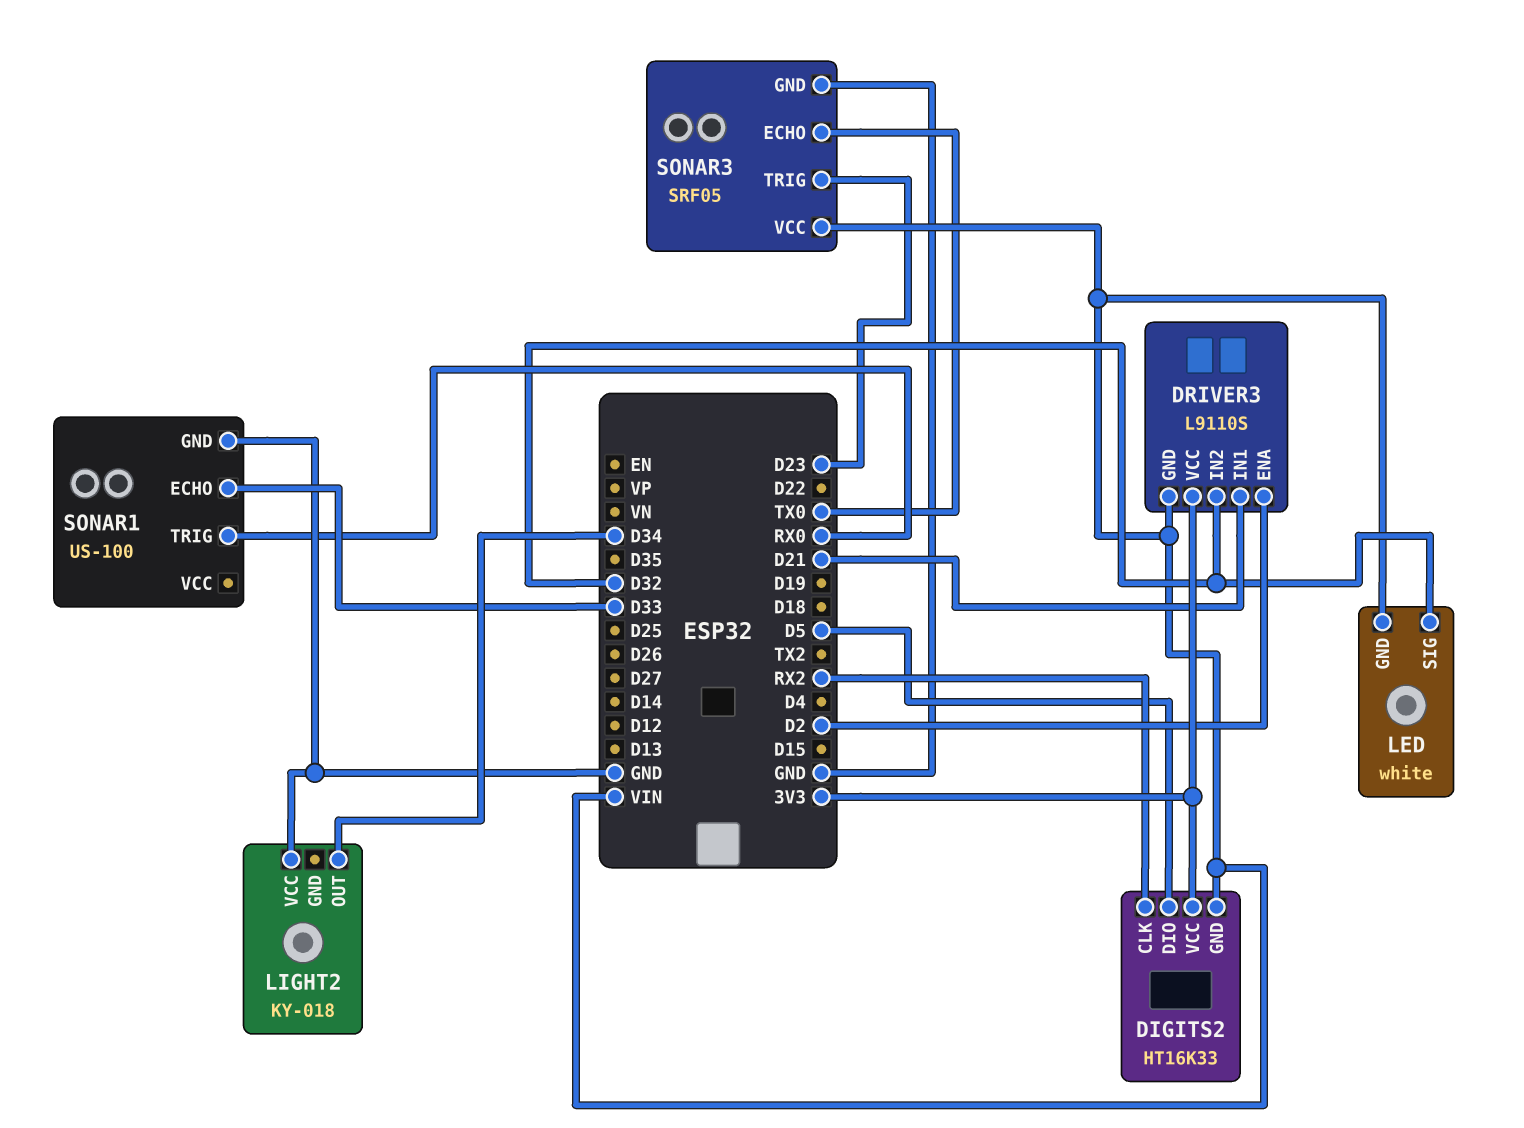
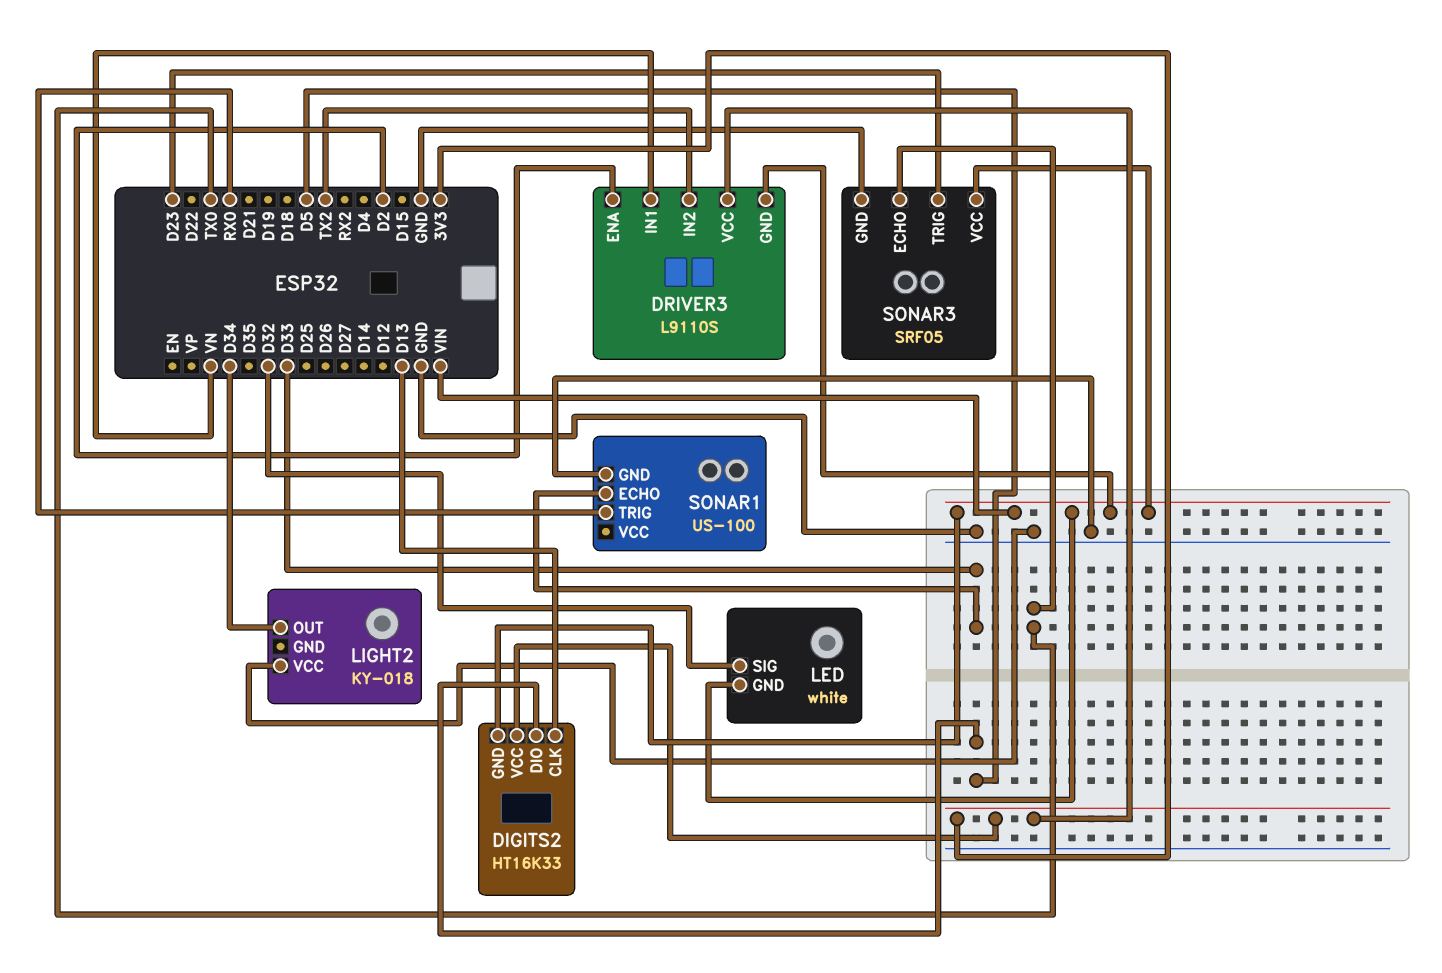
DIGITS2 pin CLK: RX2 -> D13
DRIVER3 pin IN1: D21 -> VN
DRIVER3 pin IN2: D32 -> TX2

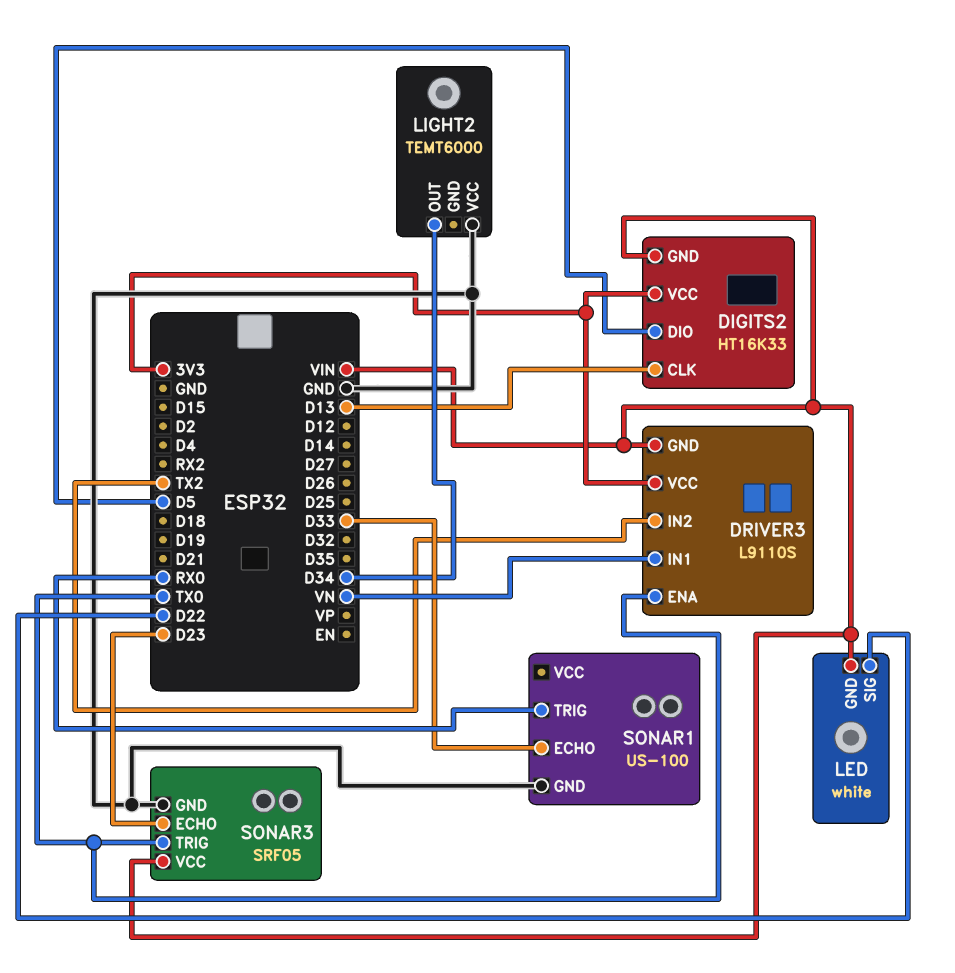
DRIVER3 pin ENA: D2 -> TX0
LED pin SIG: D32 -> D22
LIGHT2: KY-018 -> TEMT6000
SONAR3 pin ECHO: TX0 -> D23
SONAR3 pin TRIG: D23 -> TX0

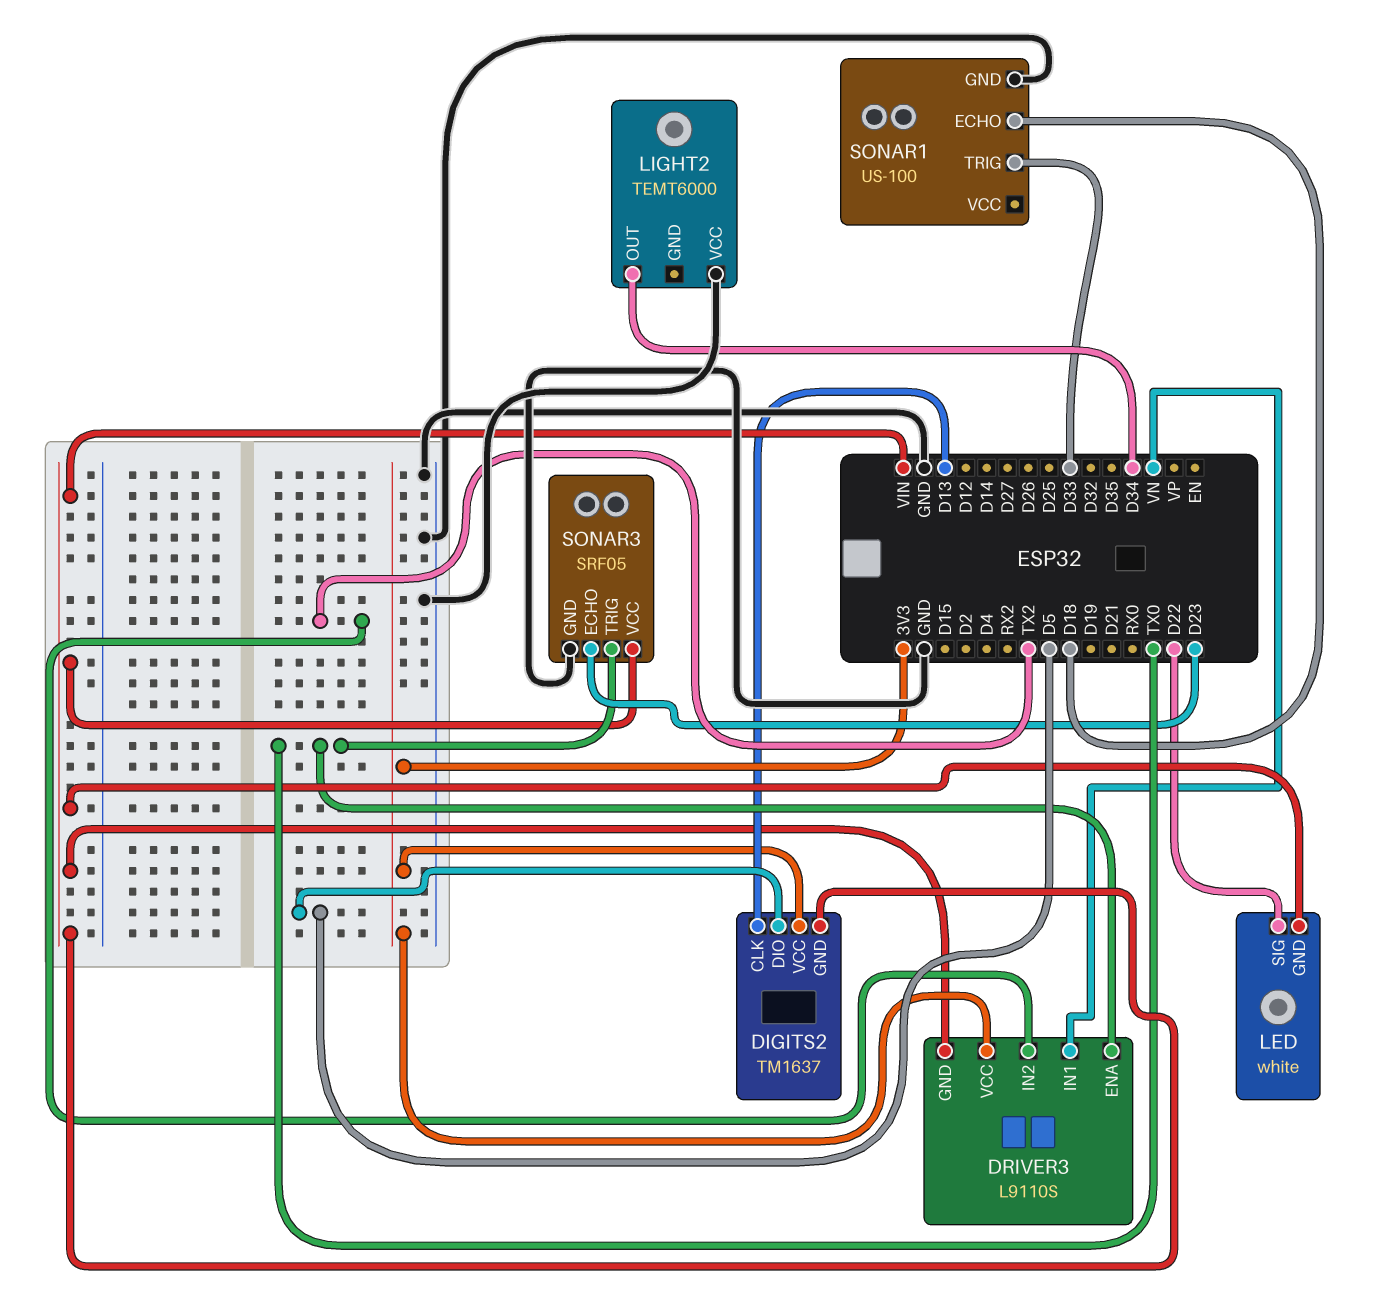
DIGITS2: HT16K33 -> TM1637
SONAR1 pin ECHO: D33 -> D18
SONAR1 pin TRIG: RX0 -> D33

